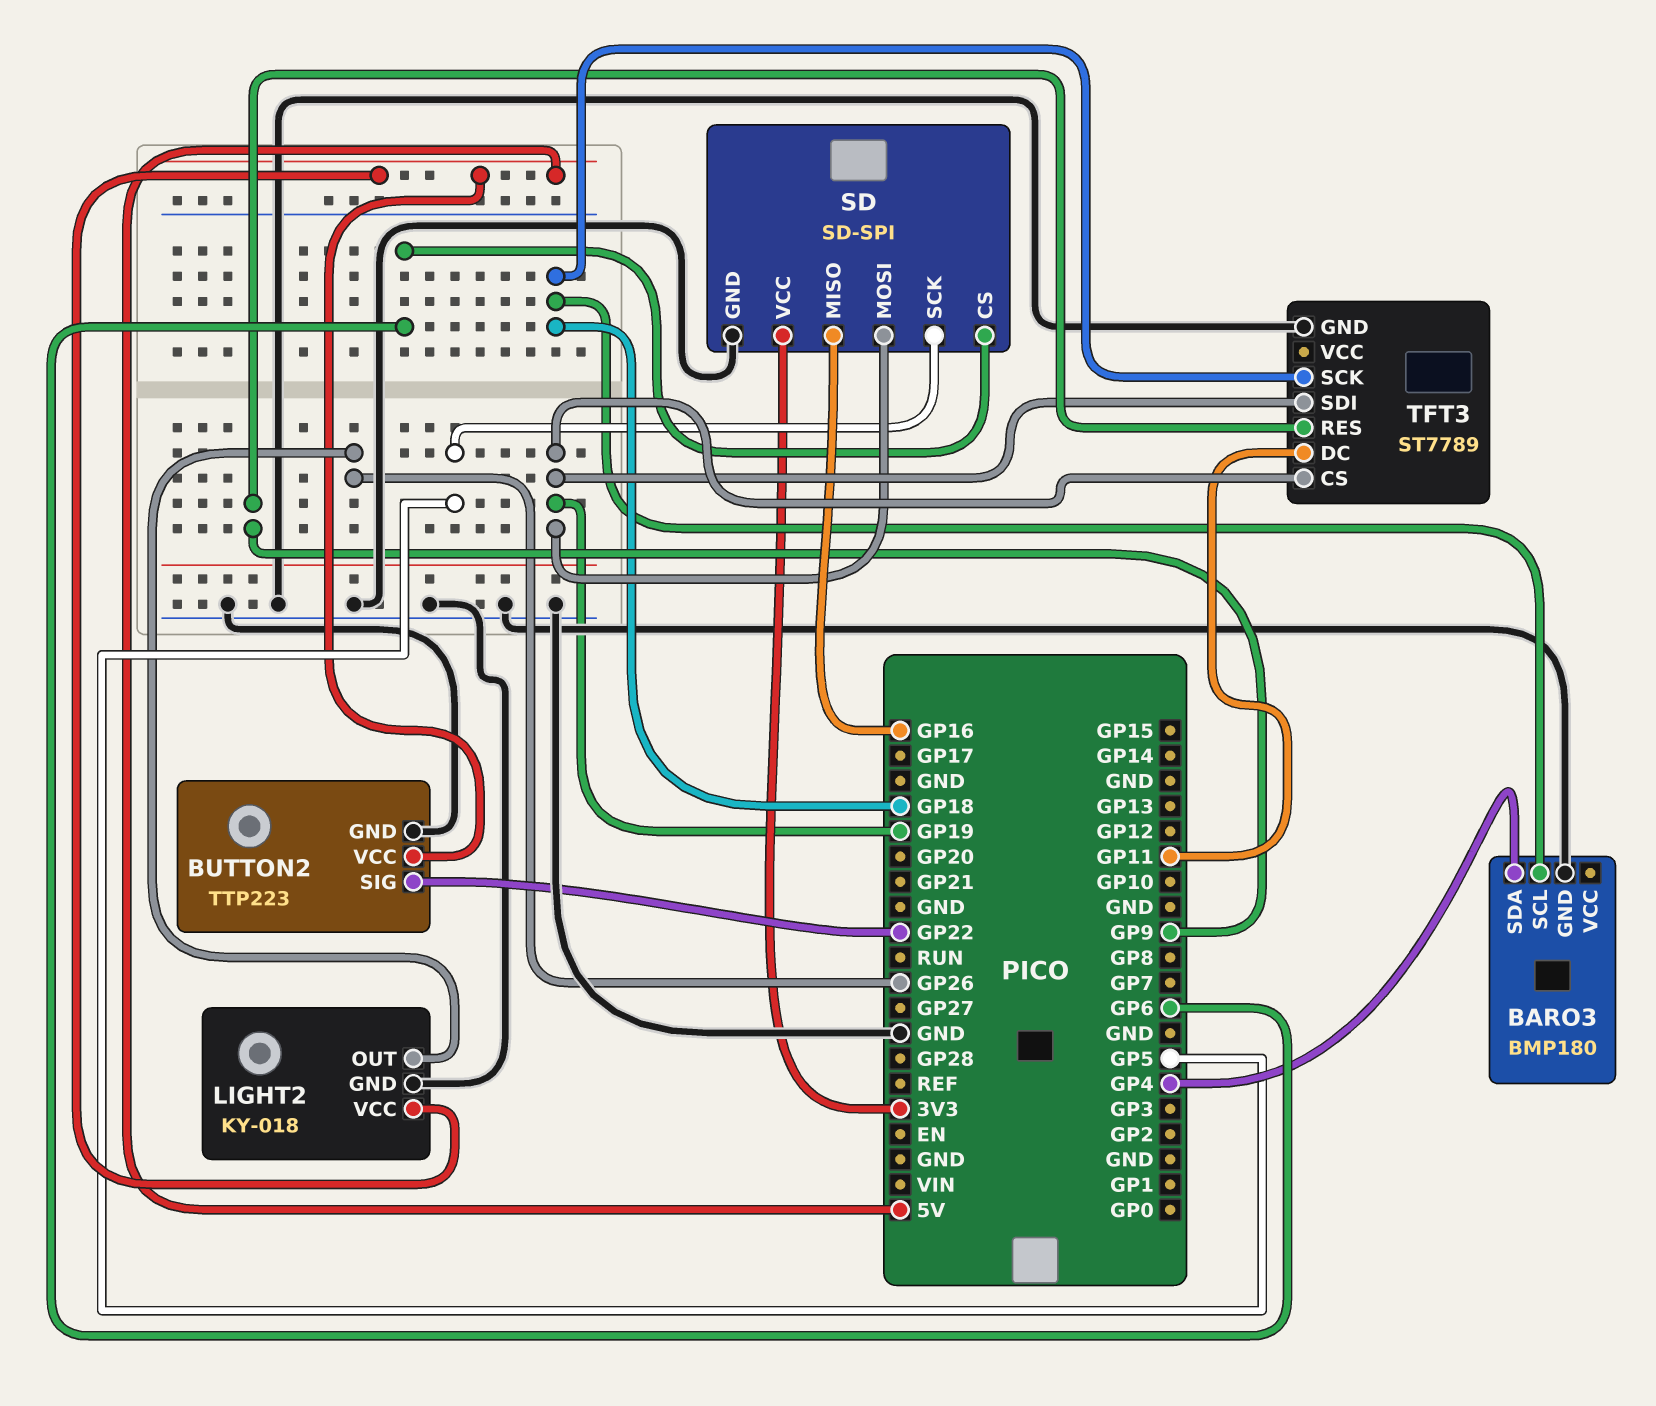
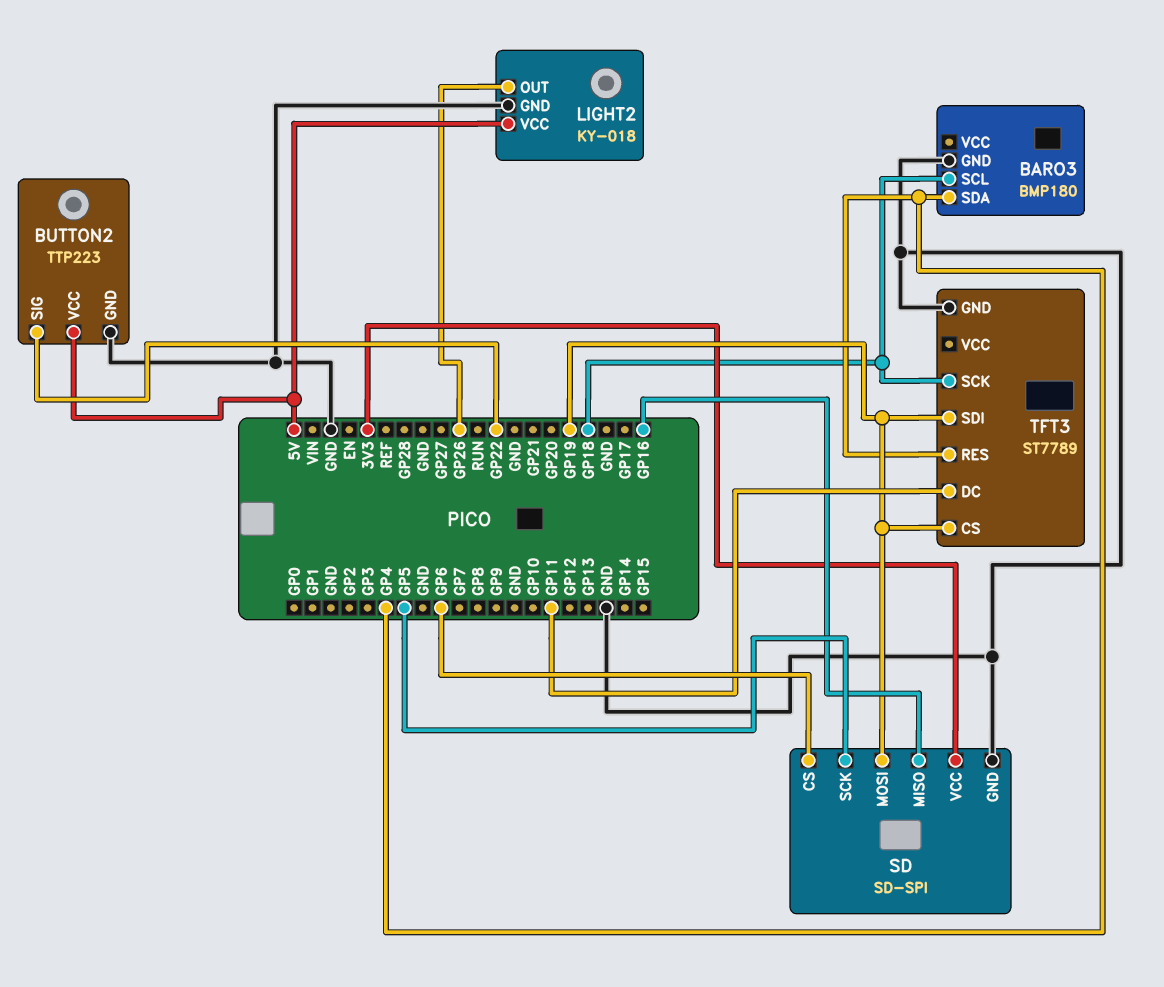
TFT3 pin RES: GP9 -> GP4

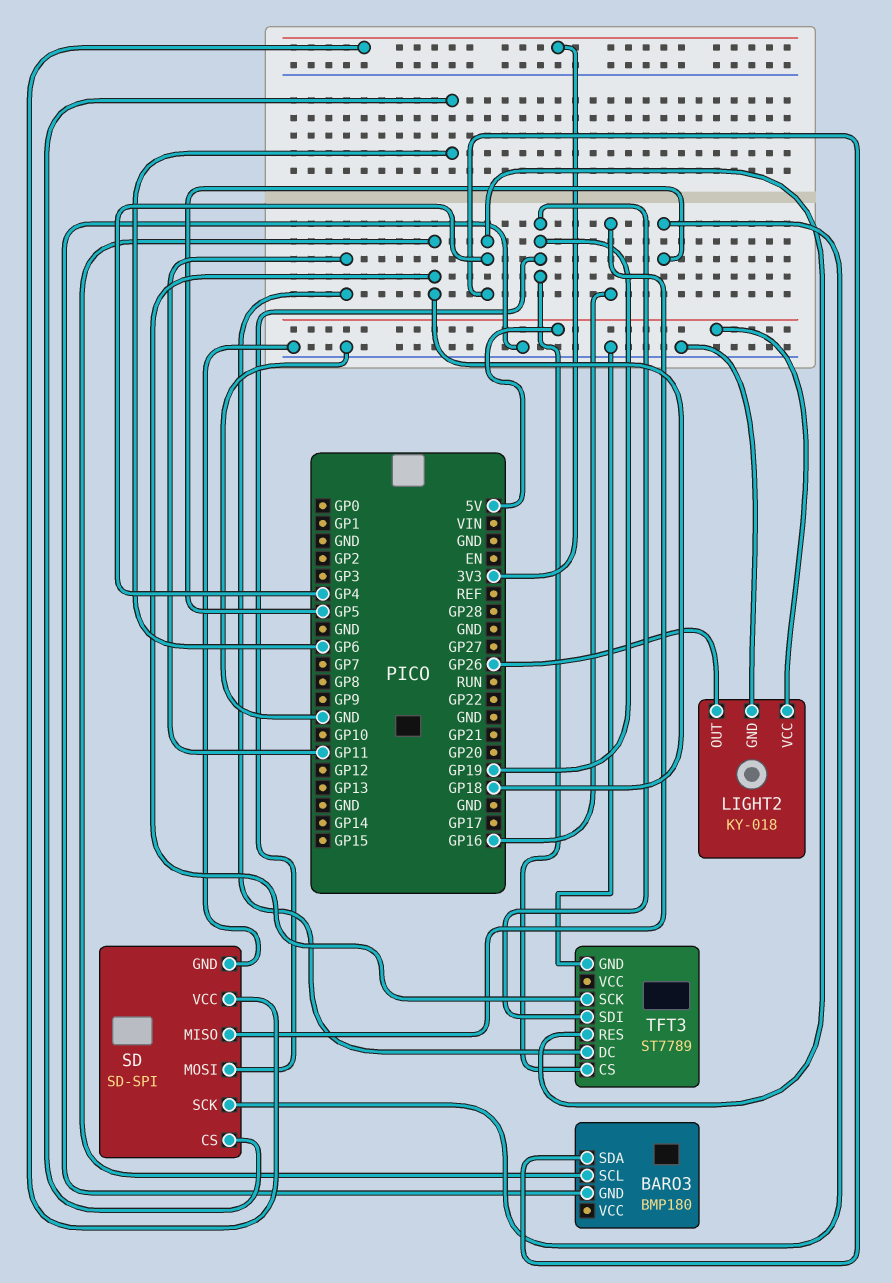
BUTTON2: TTP223 -> none
BUTTON2 pin GND: GND -> none
BUTTON2 pin SIG: GP22 -> none
BUTTON2 pin VCC: 5V -> none

